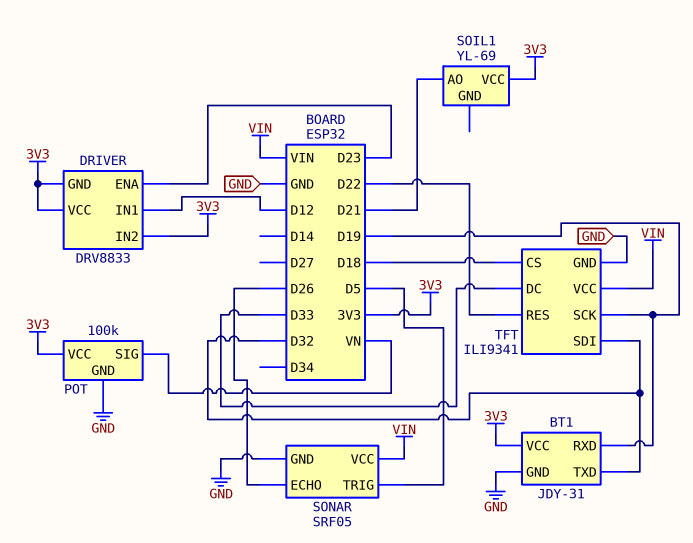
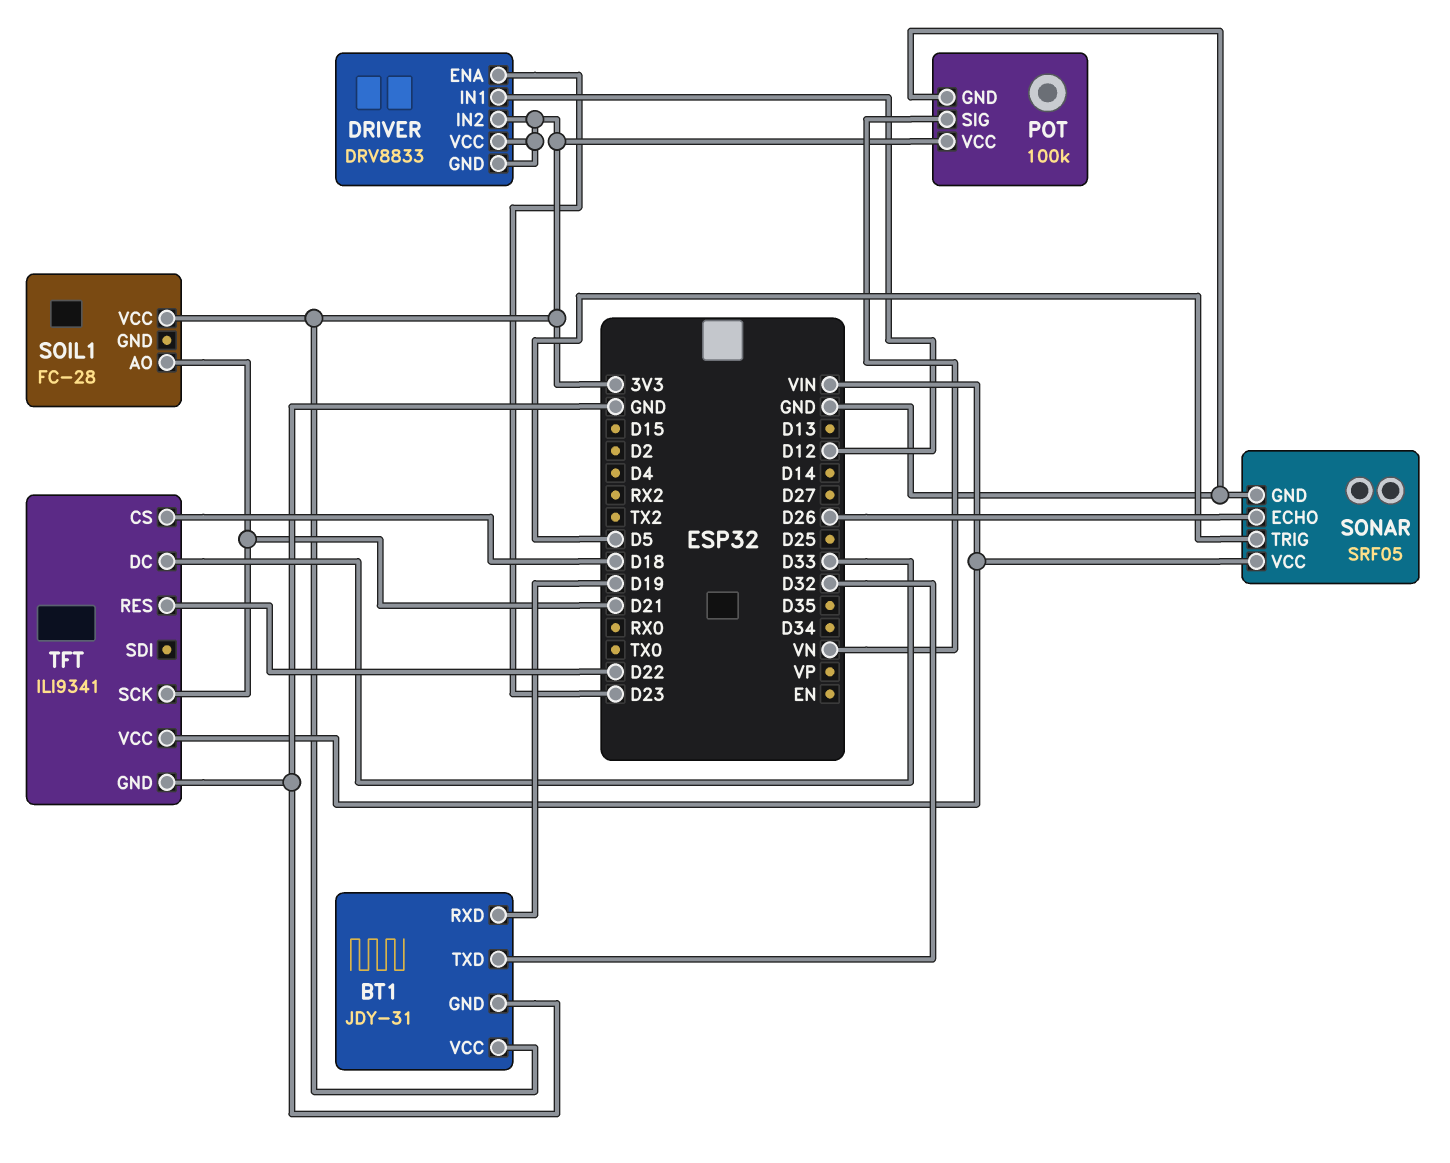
SOIL1: YL-69 -> FC-28
TFT pin SCK: D19 -> D21
TFT pin SDI: D32 -> none

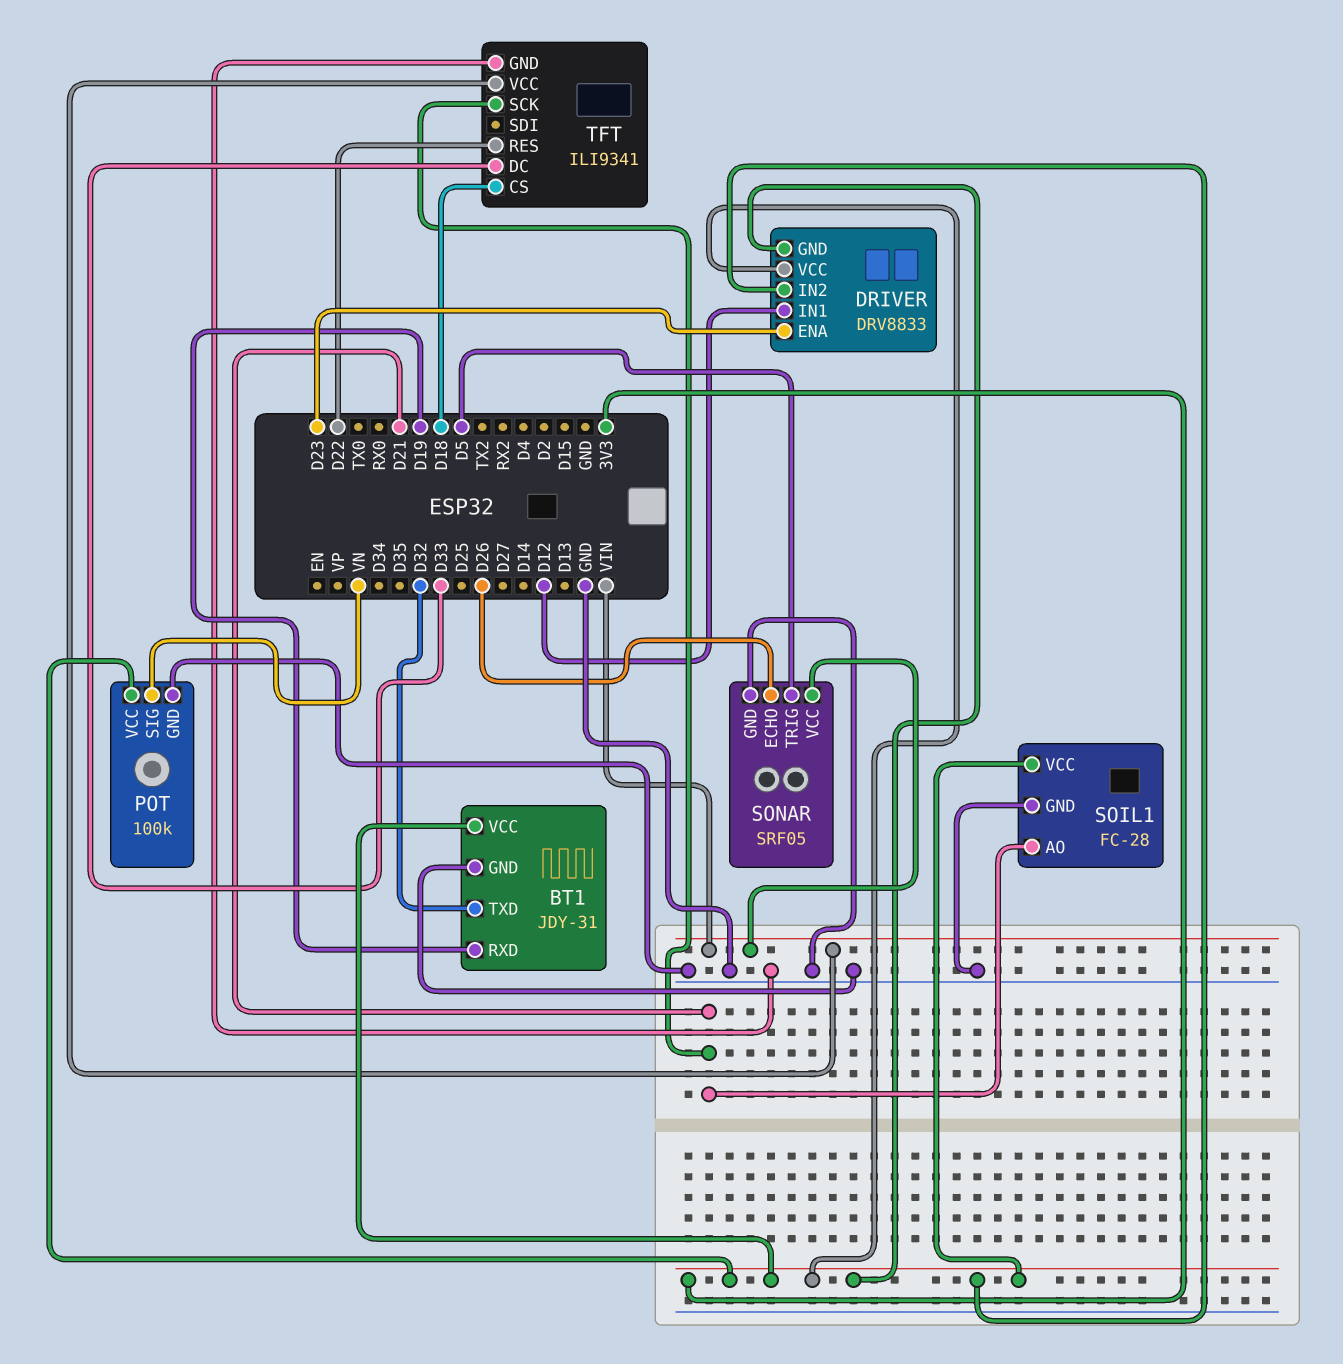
SOIL1 pin GND: none -> GND

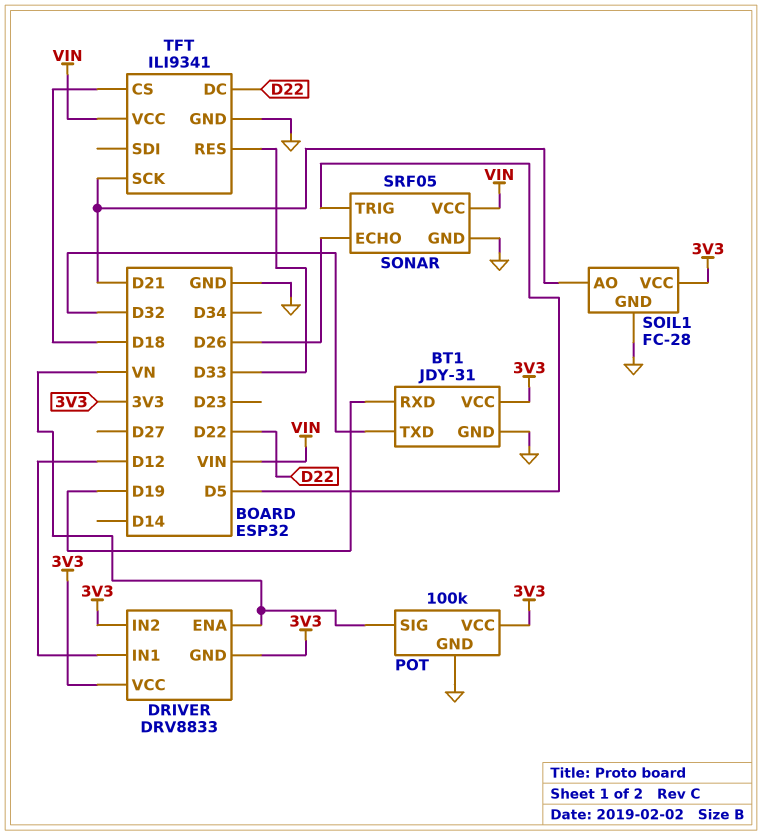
DRIVER pin ENA: D23 -> VN
TFT pin DC: D33 -> D22
TFT pin RES: D22 -> D33

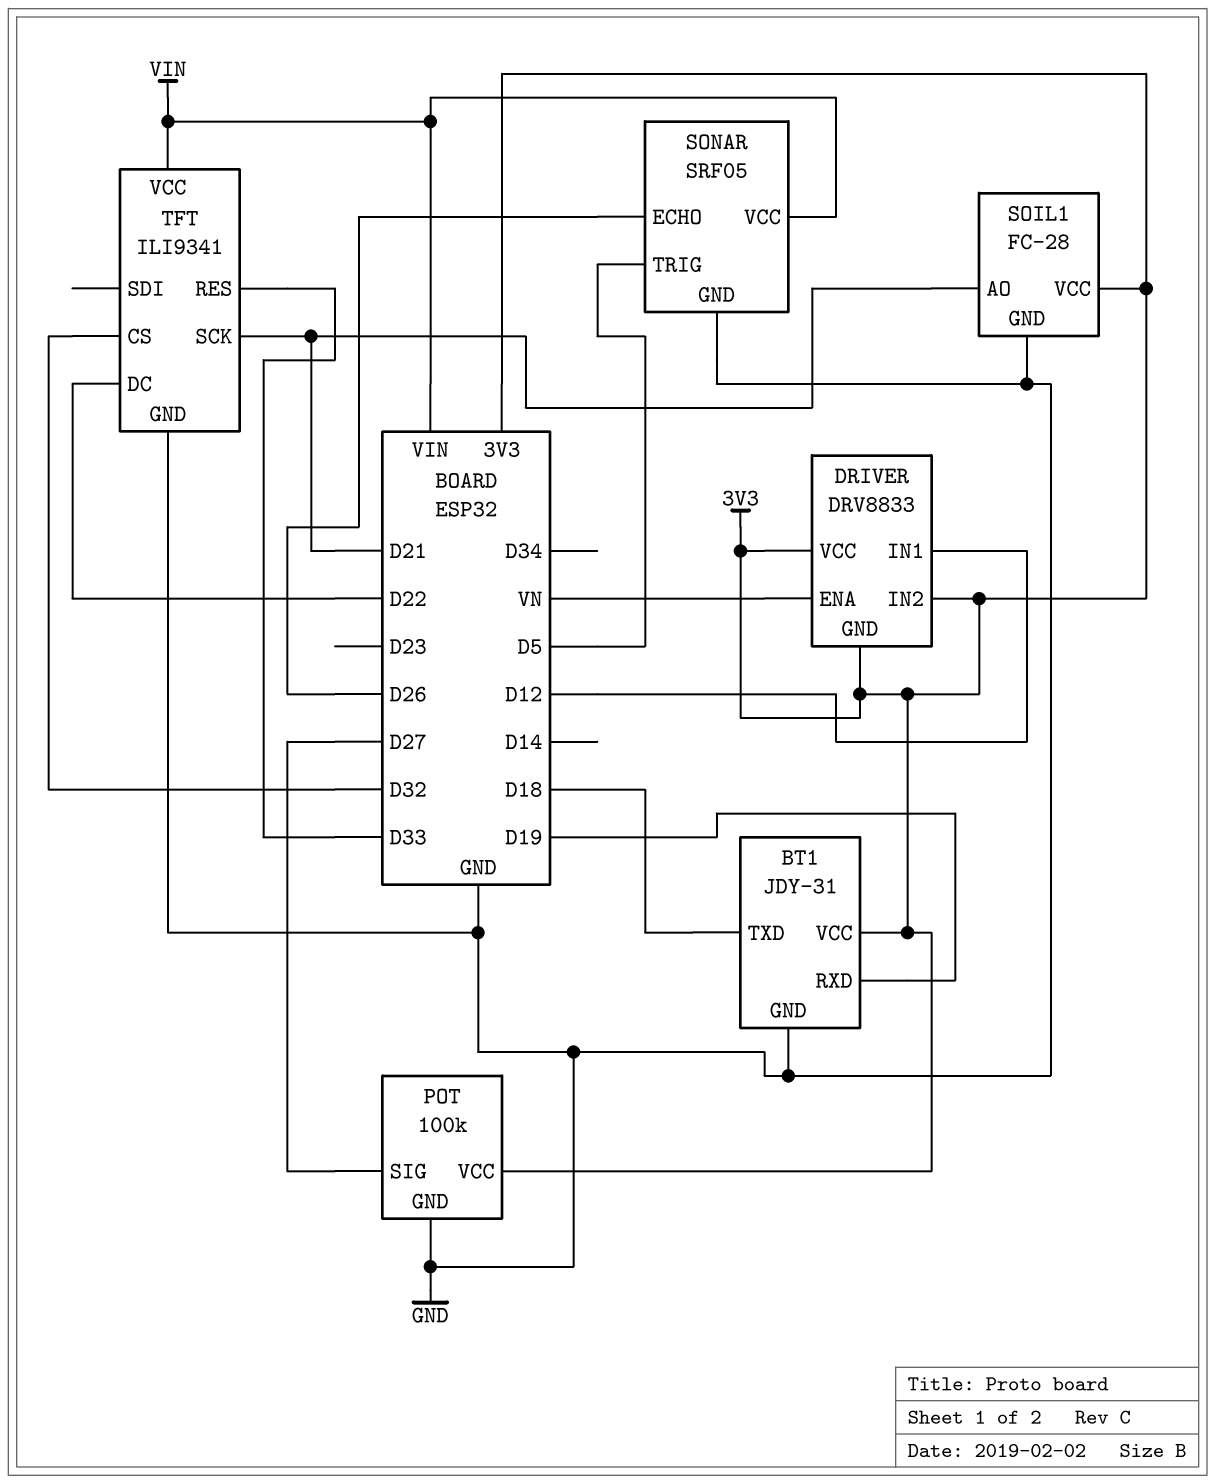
BT1 pin TXD: D32 -> D18
POT pin SIG: VN -> D27
TFT pin CS: D18 -> D32

